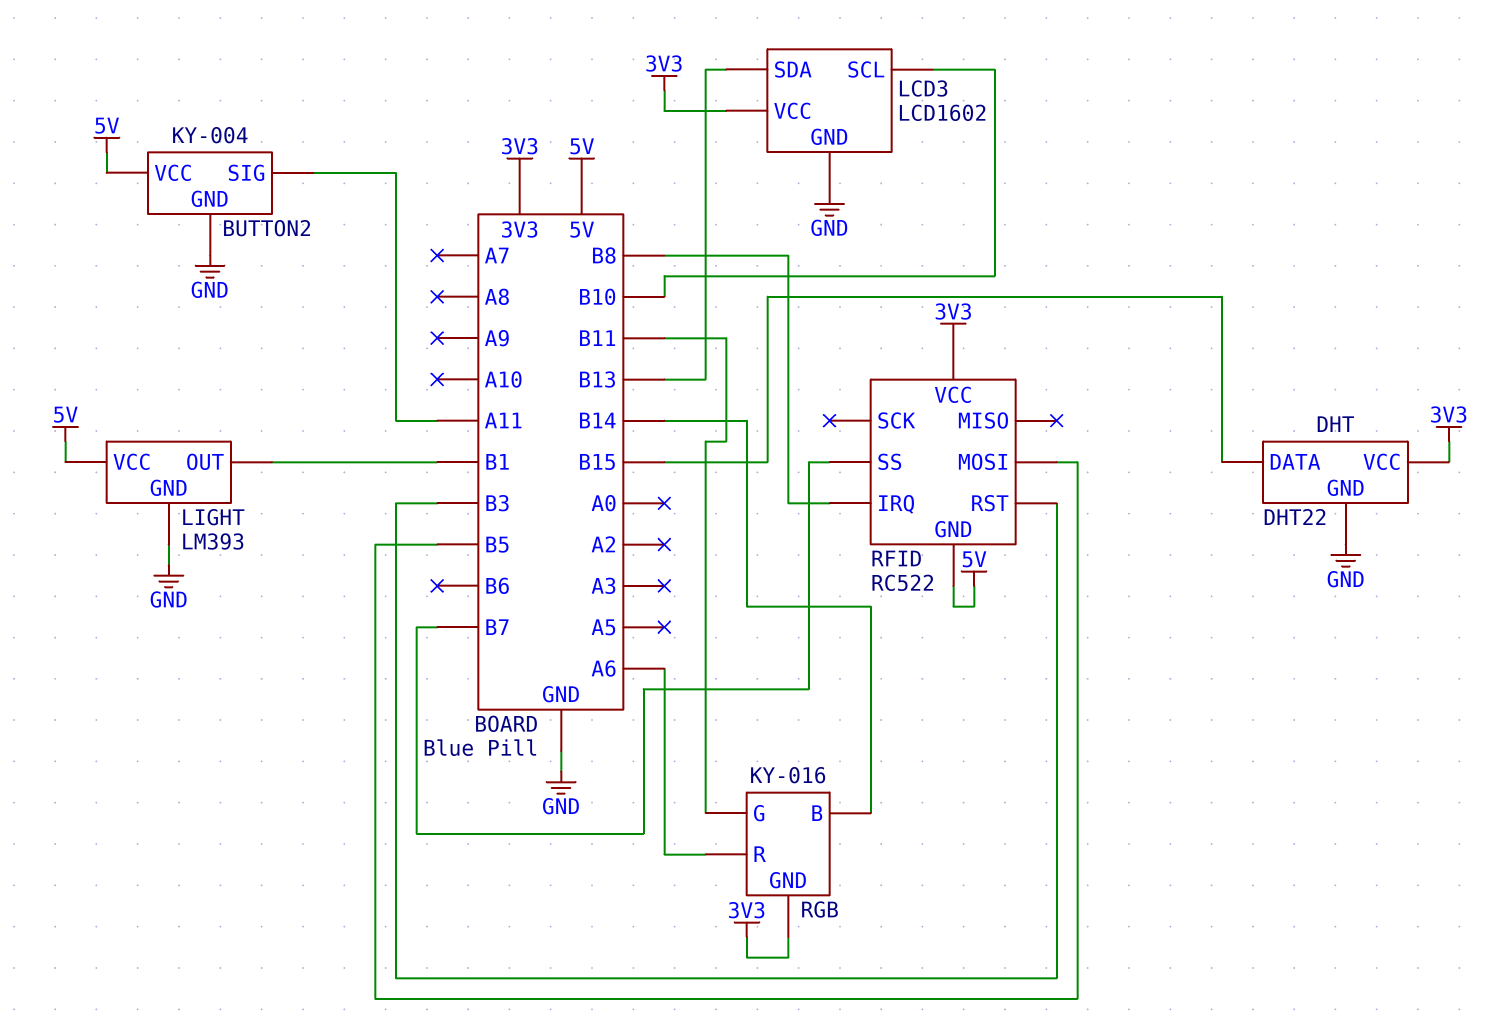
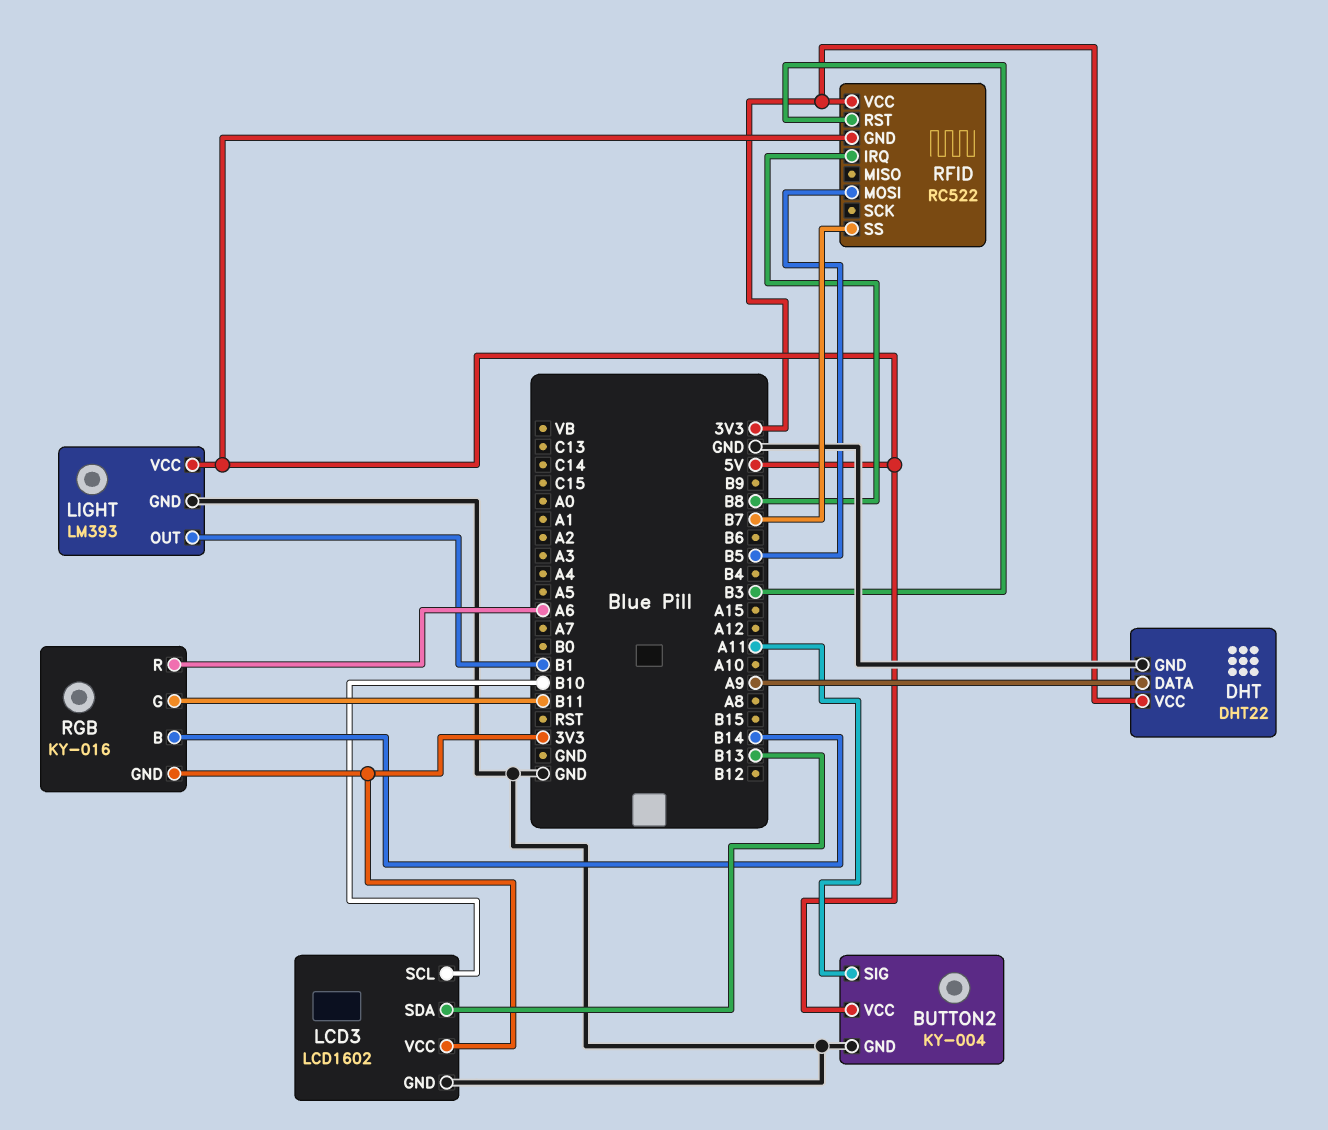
DHT pin DATA: B15 -> A9

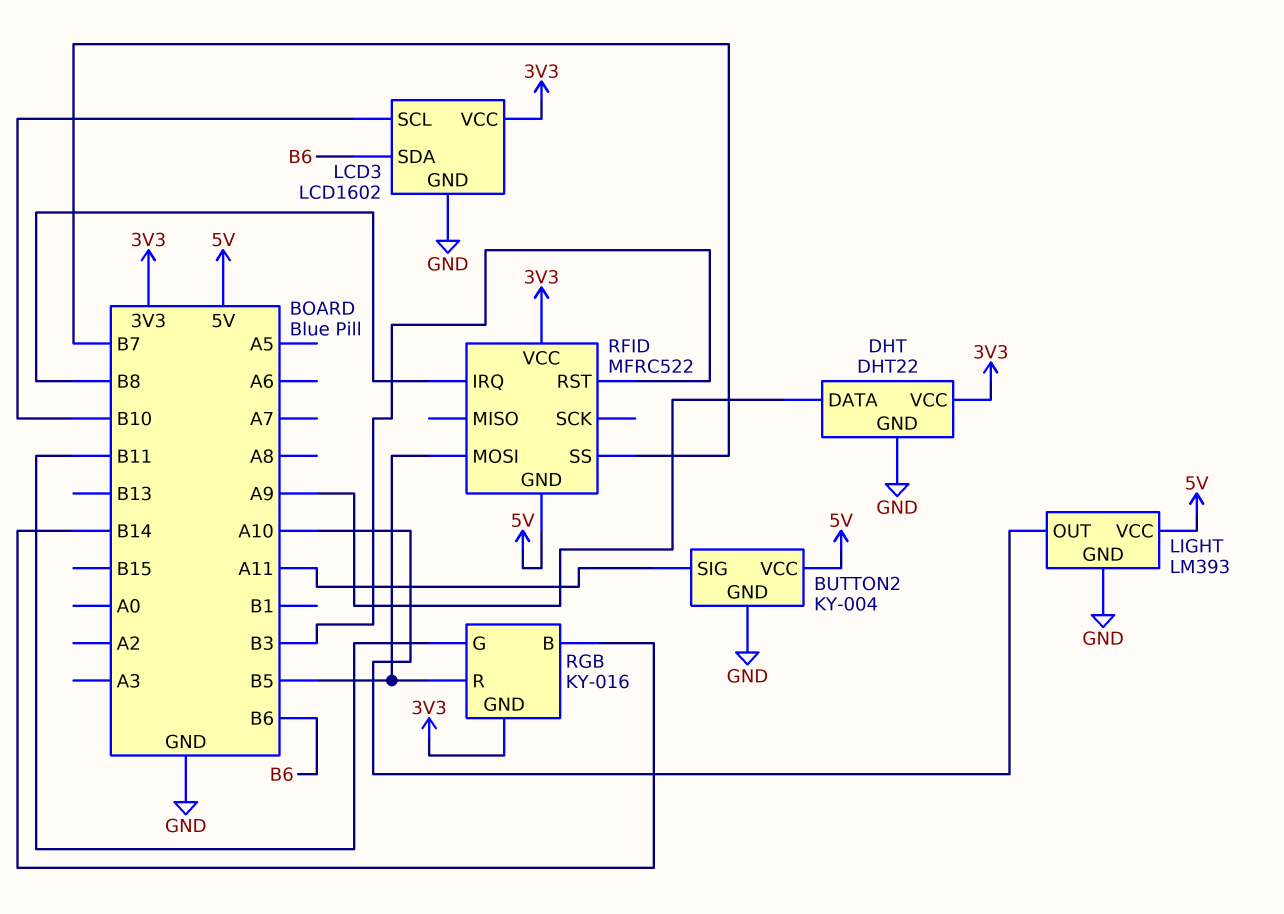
LCD3 pin SDA: B13 -> B6
LIGHT pin OUT: B1 -> A10
RFID: RC522 -> MFRC522
RGB pin R: A6 -> B5

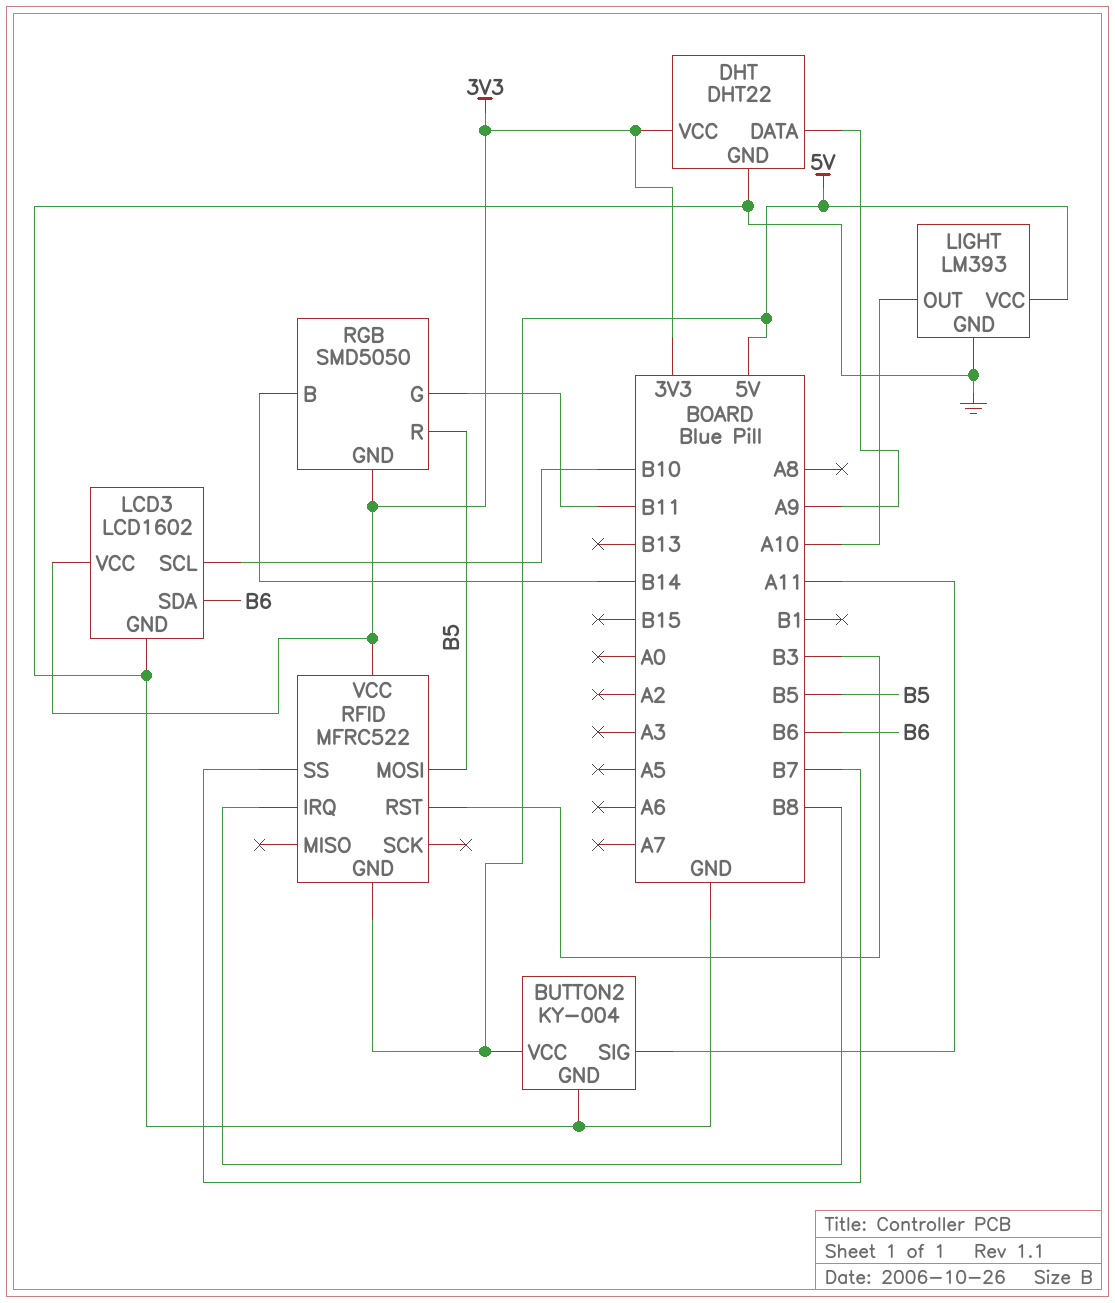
RGB: KY-016 -> SMD5050

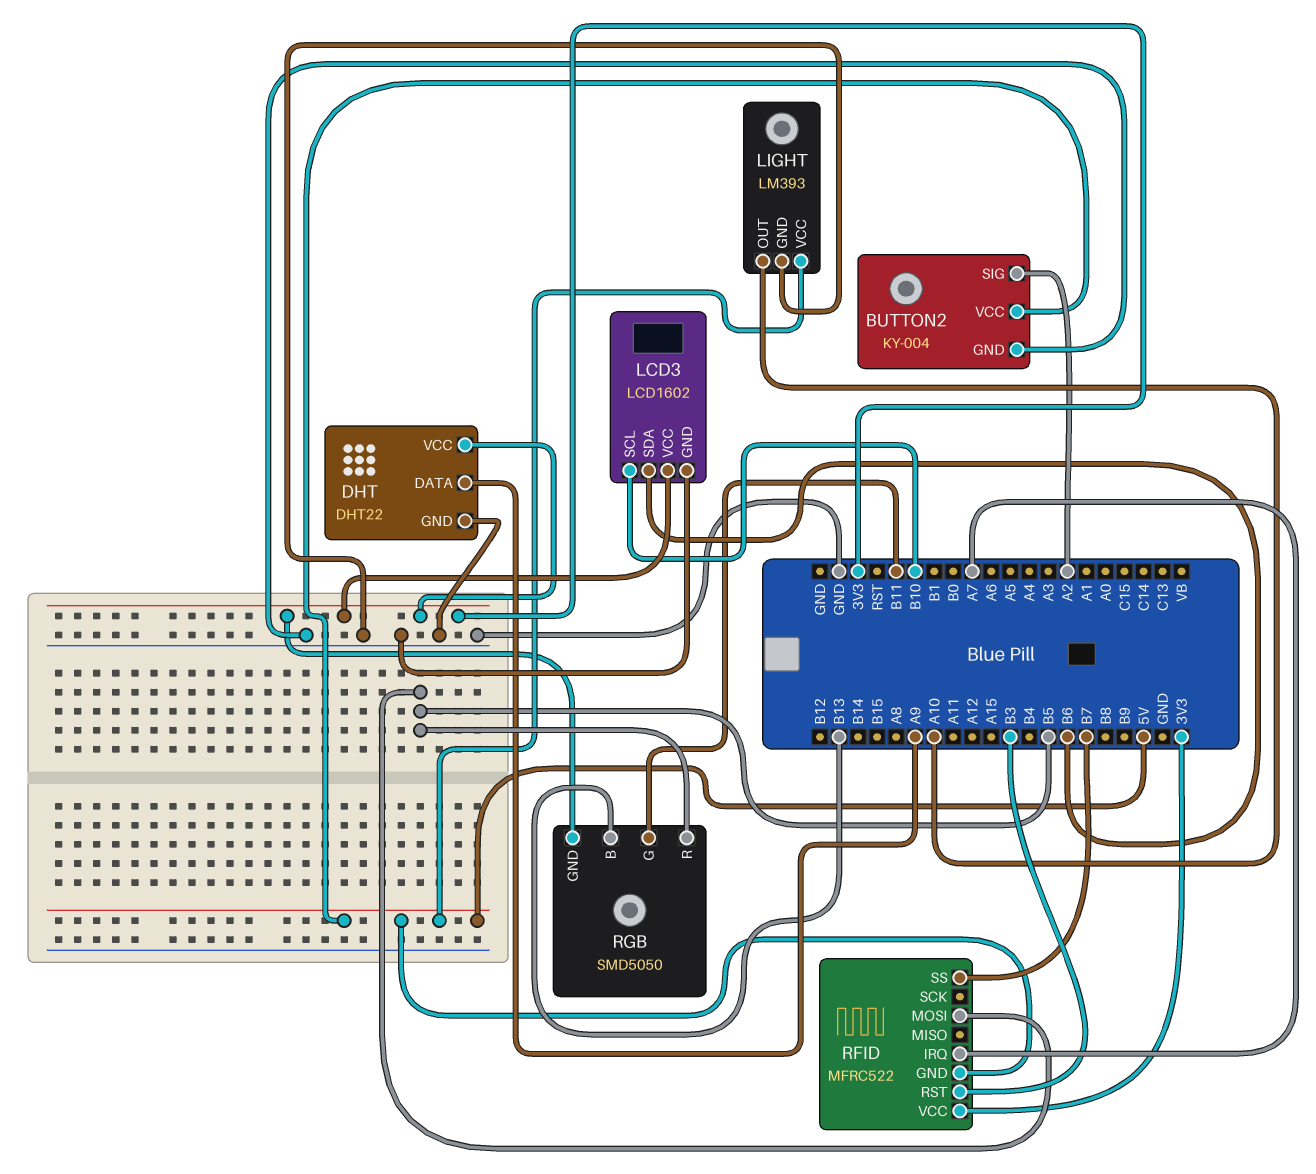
BUTTON2 pin SIG: A11 -> A2
RFID pin IRQ: B8 -> A7
RGB pin B: B14 -> B13

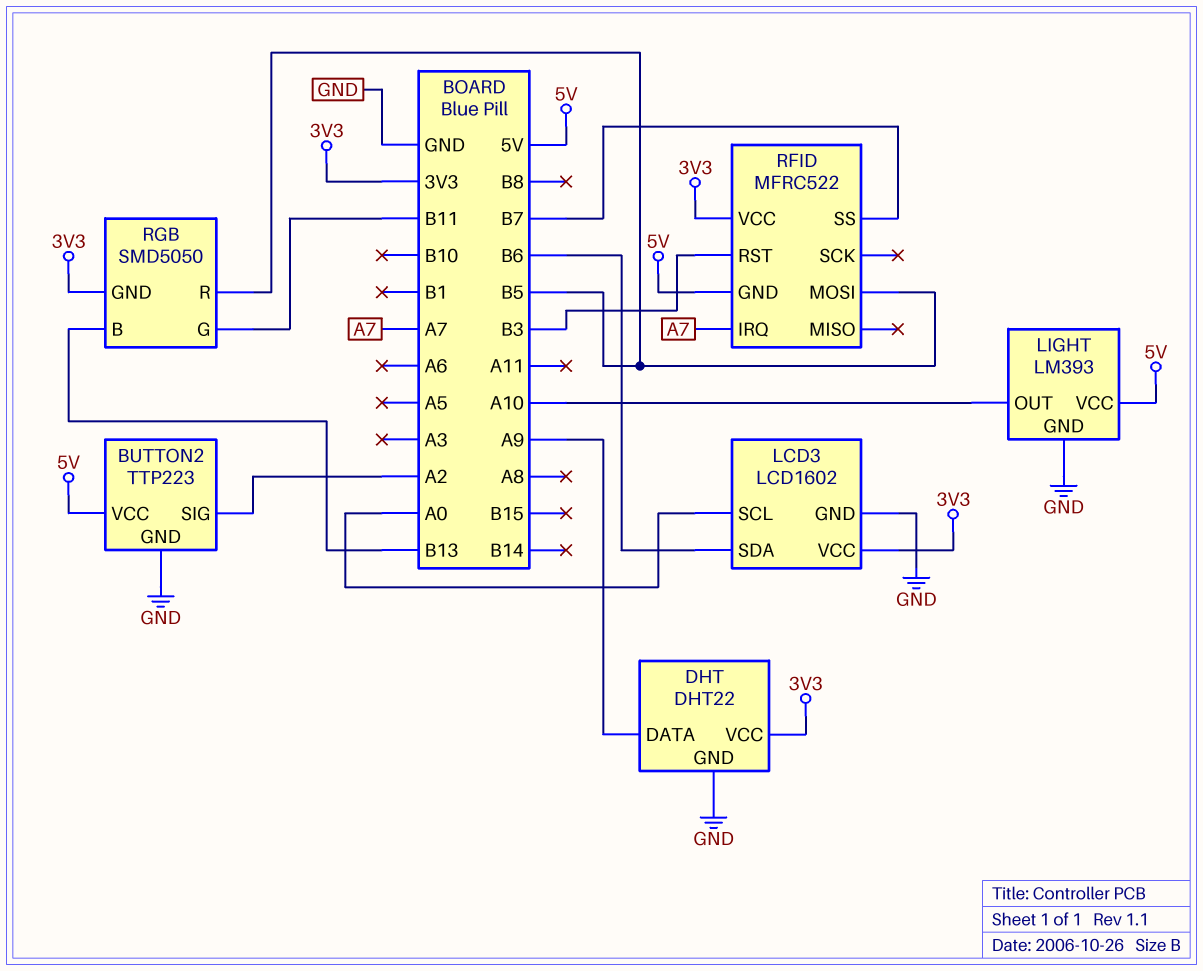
BUTTON2: KY-004 -> TTP223
LCD3 pin SCL: B10 -> A0

